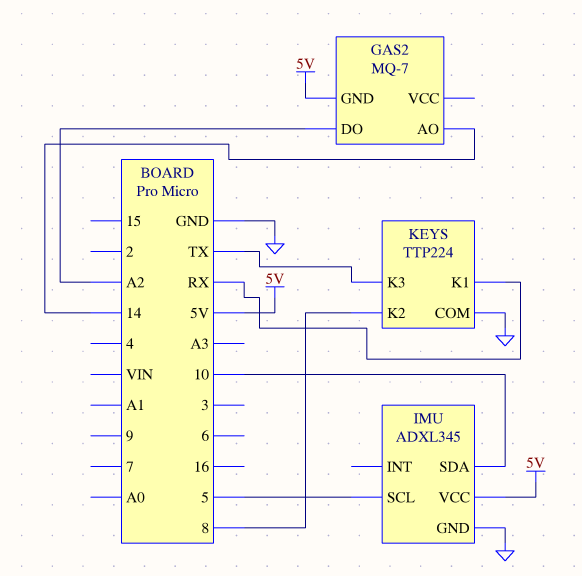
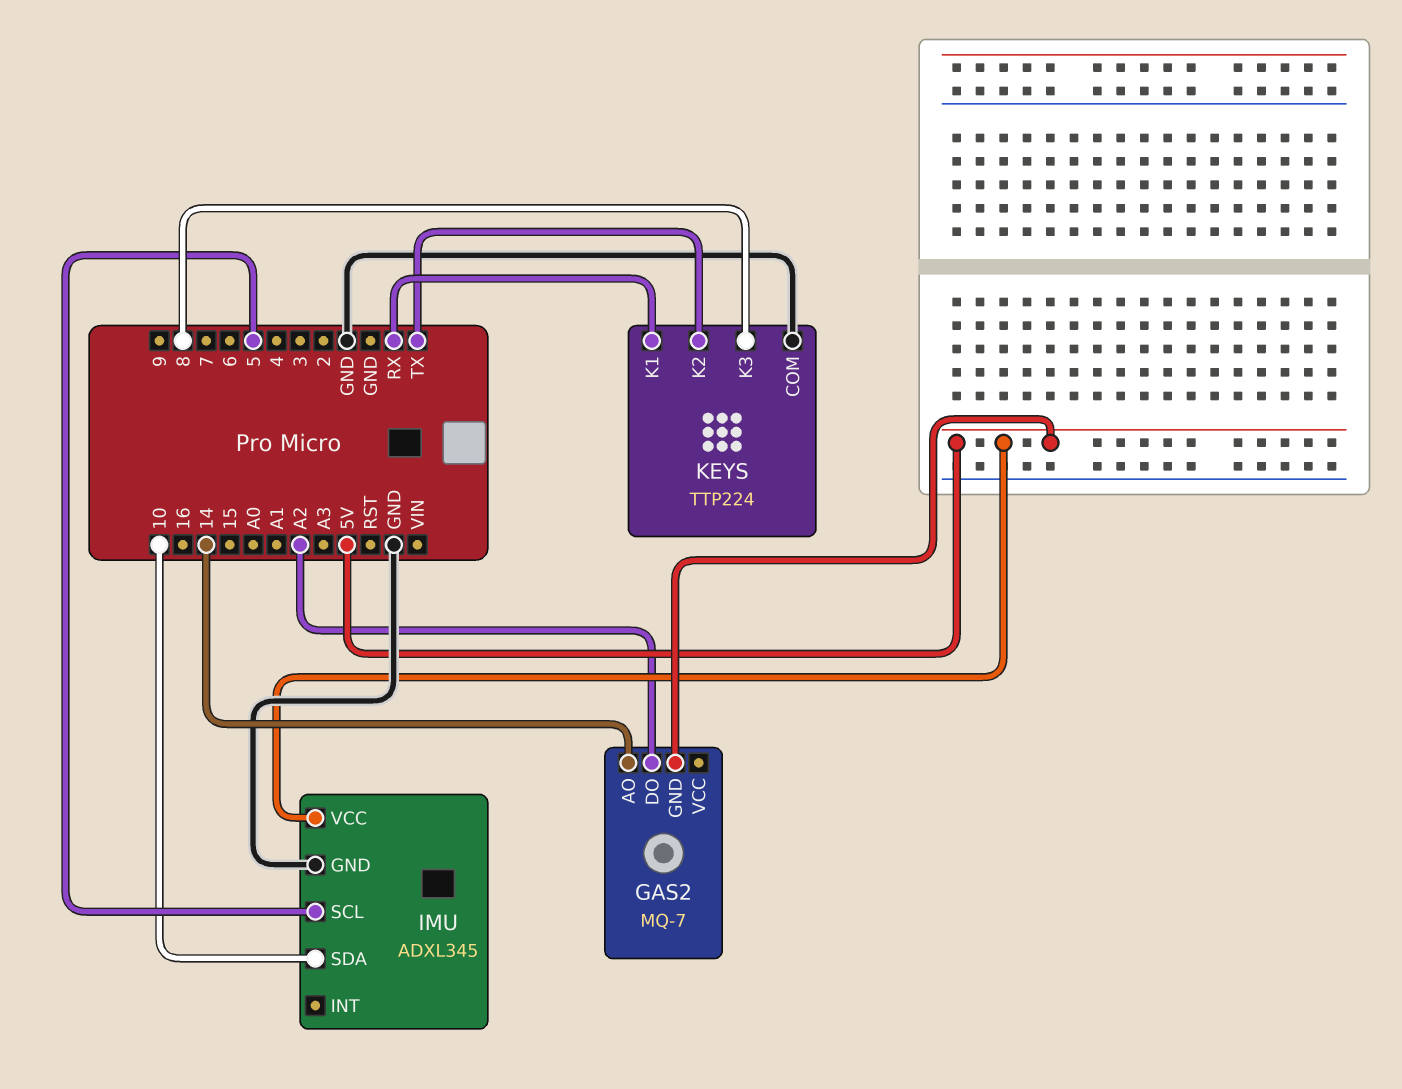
KEYS pin K2: 8 -> TX
KEYS pin K3: TX -> 8

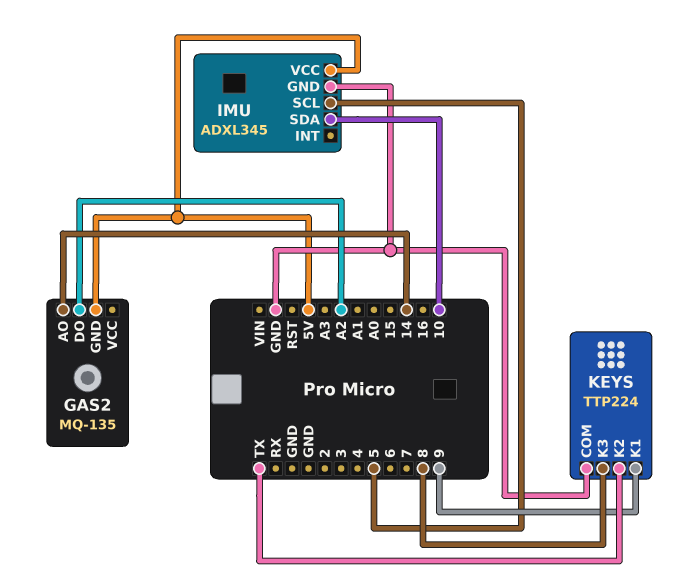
GAS2: MQ-7 -> MQ-135
KEYS pin K1: RX -> 9

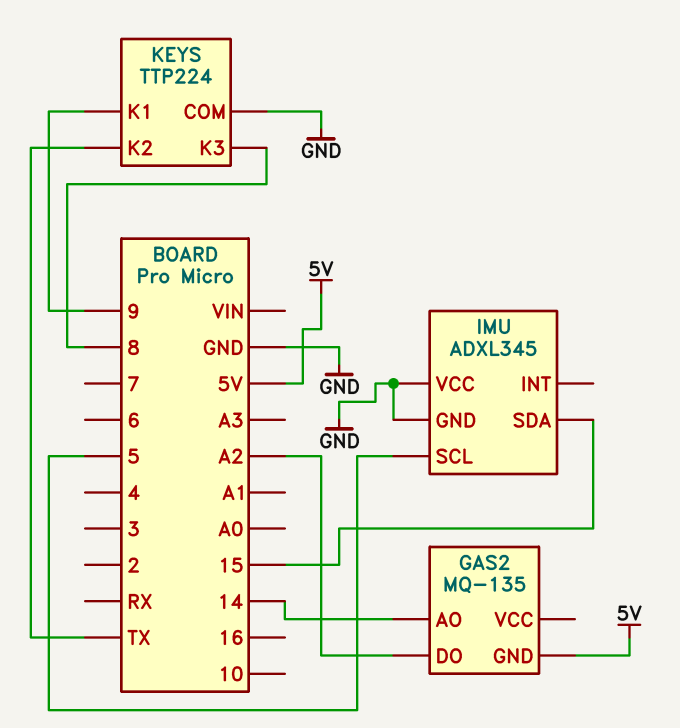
IMU pin SDA: 10 -> 15
IMU pin VCC: 5V -> GND

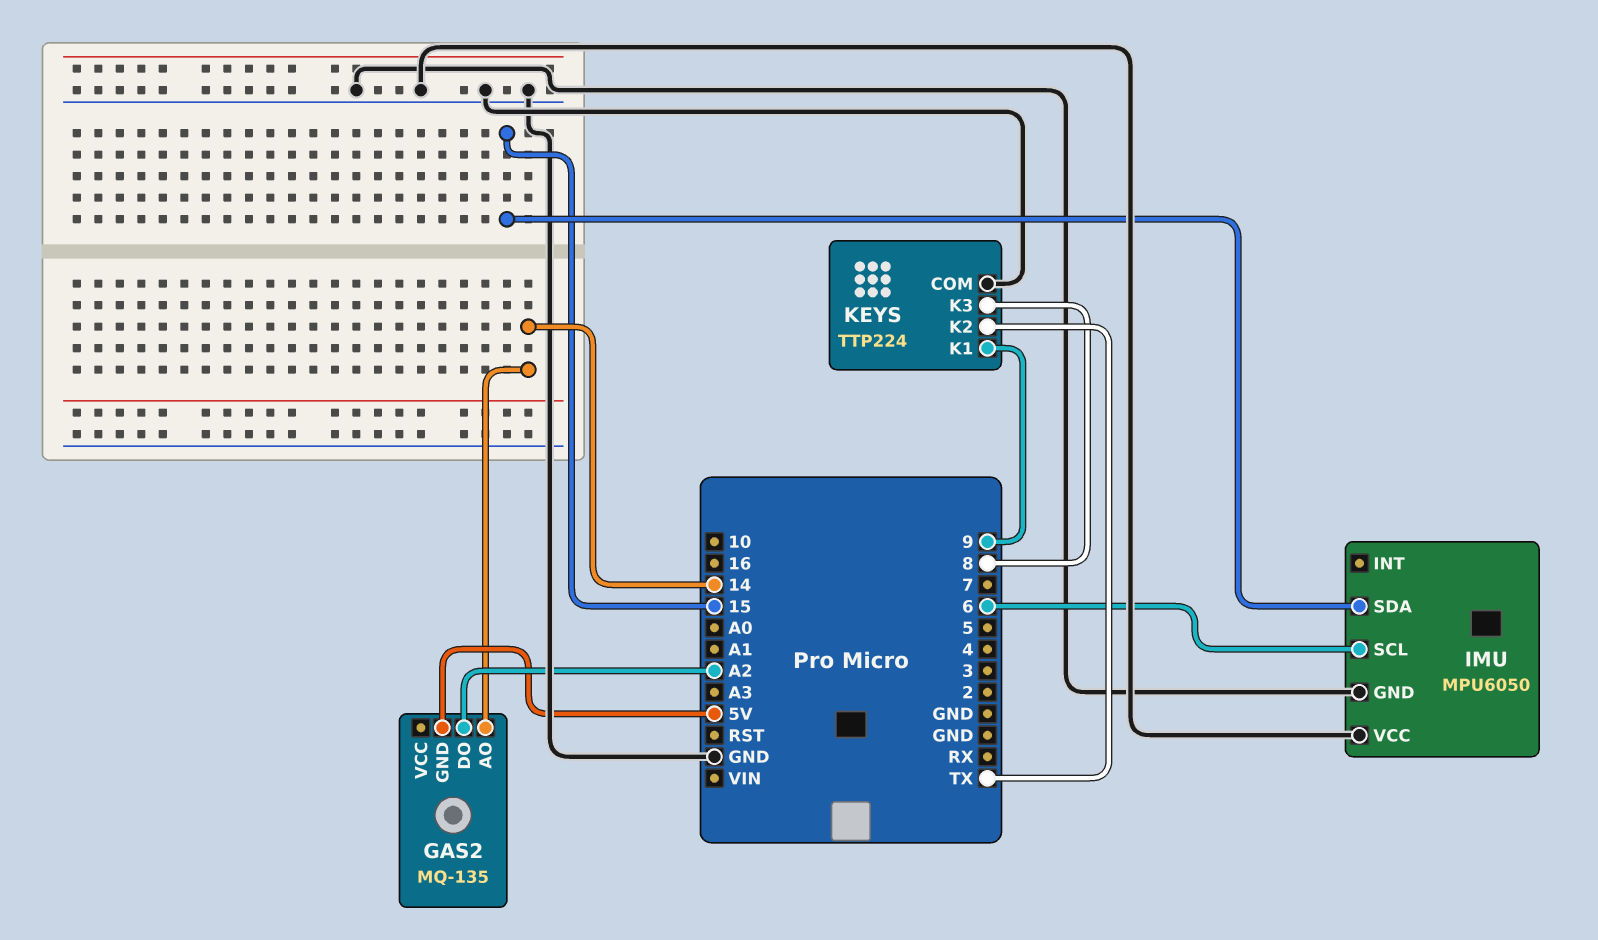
IMU: ADXL345 -> MPU6050
IMU pin SCL: 5 -> 6

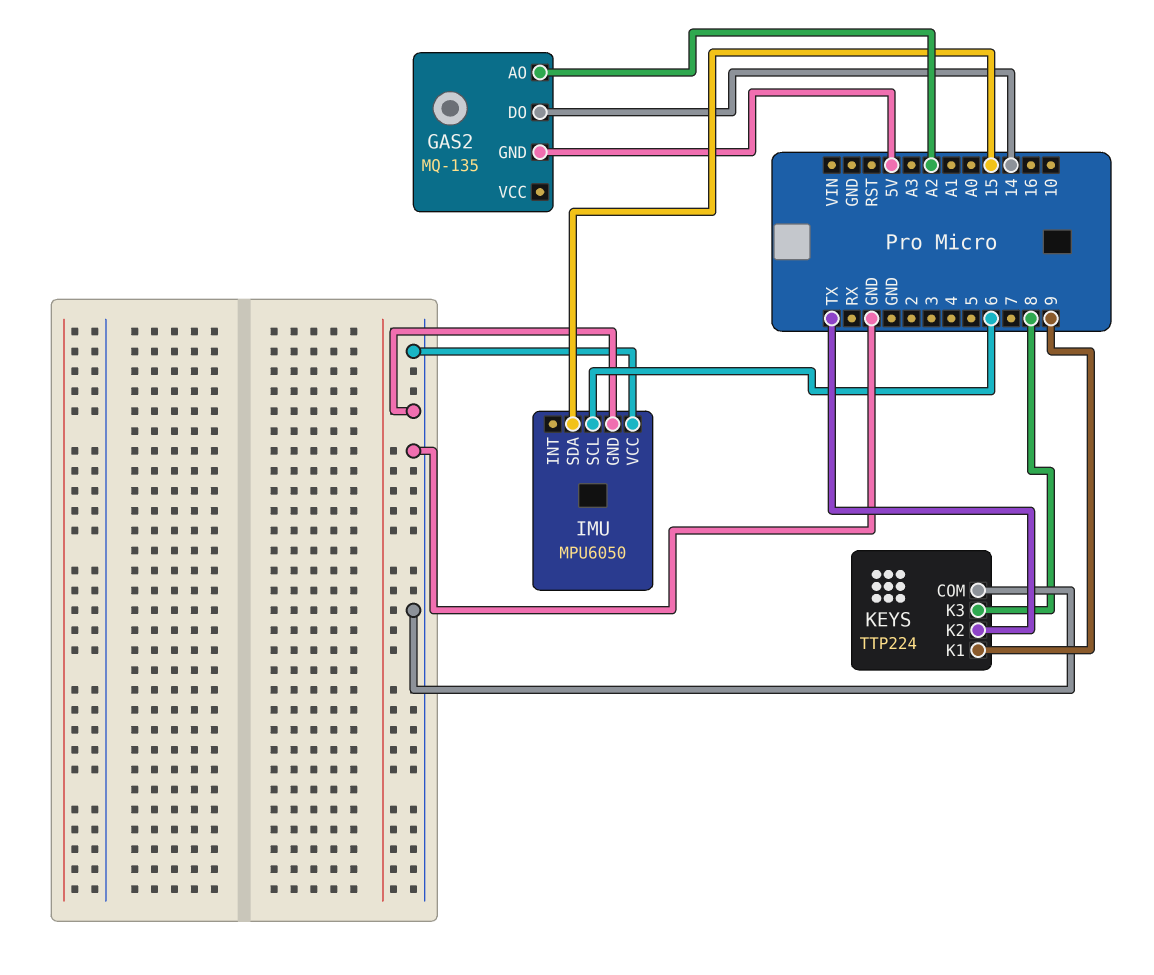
GAS2 pin AO: 14 -> A2
GAS2 pin DO: A2 -> 14

